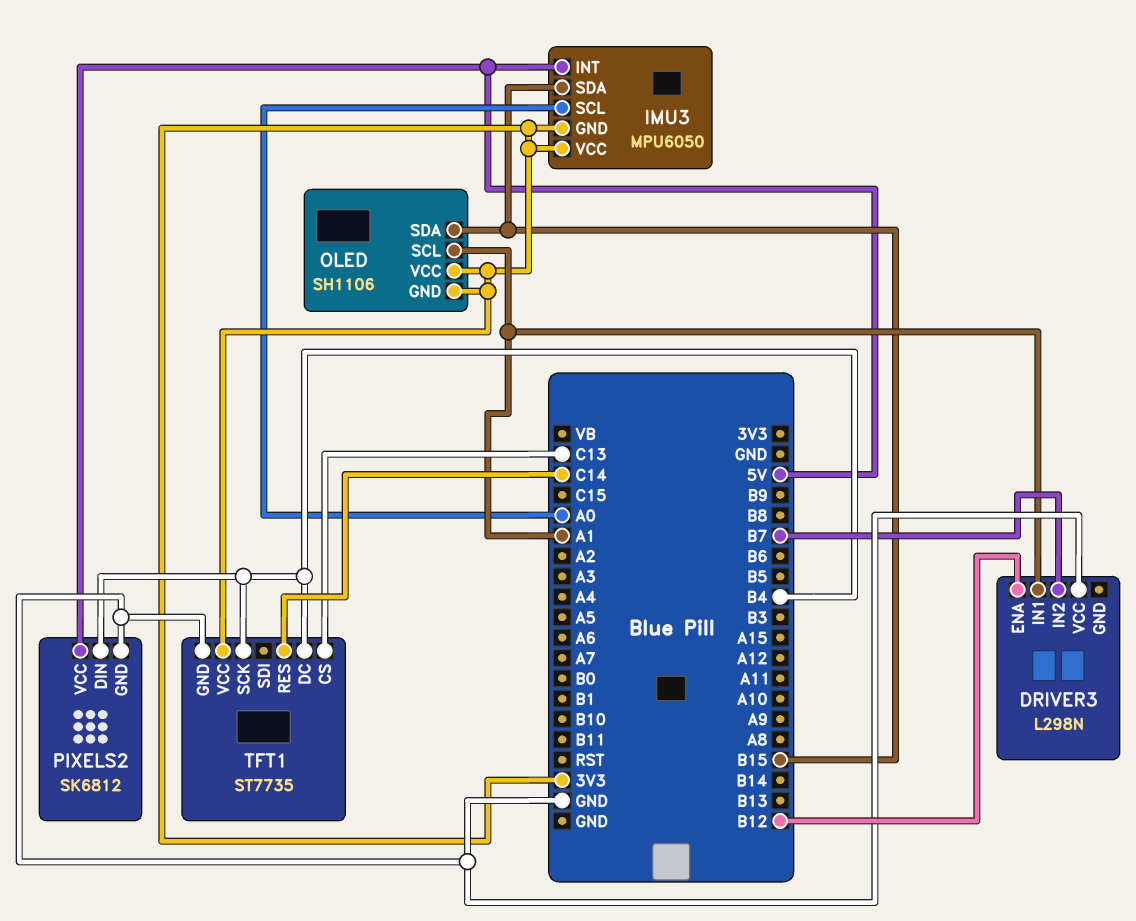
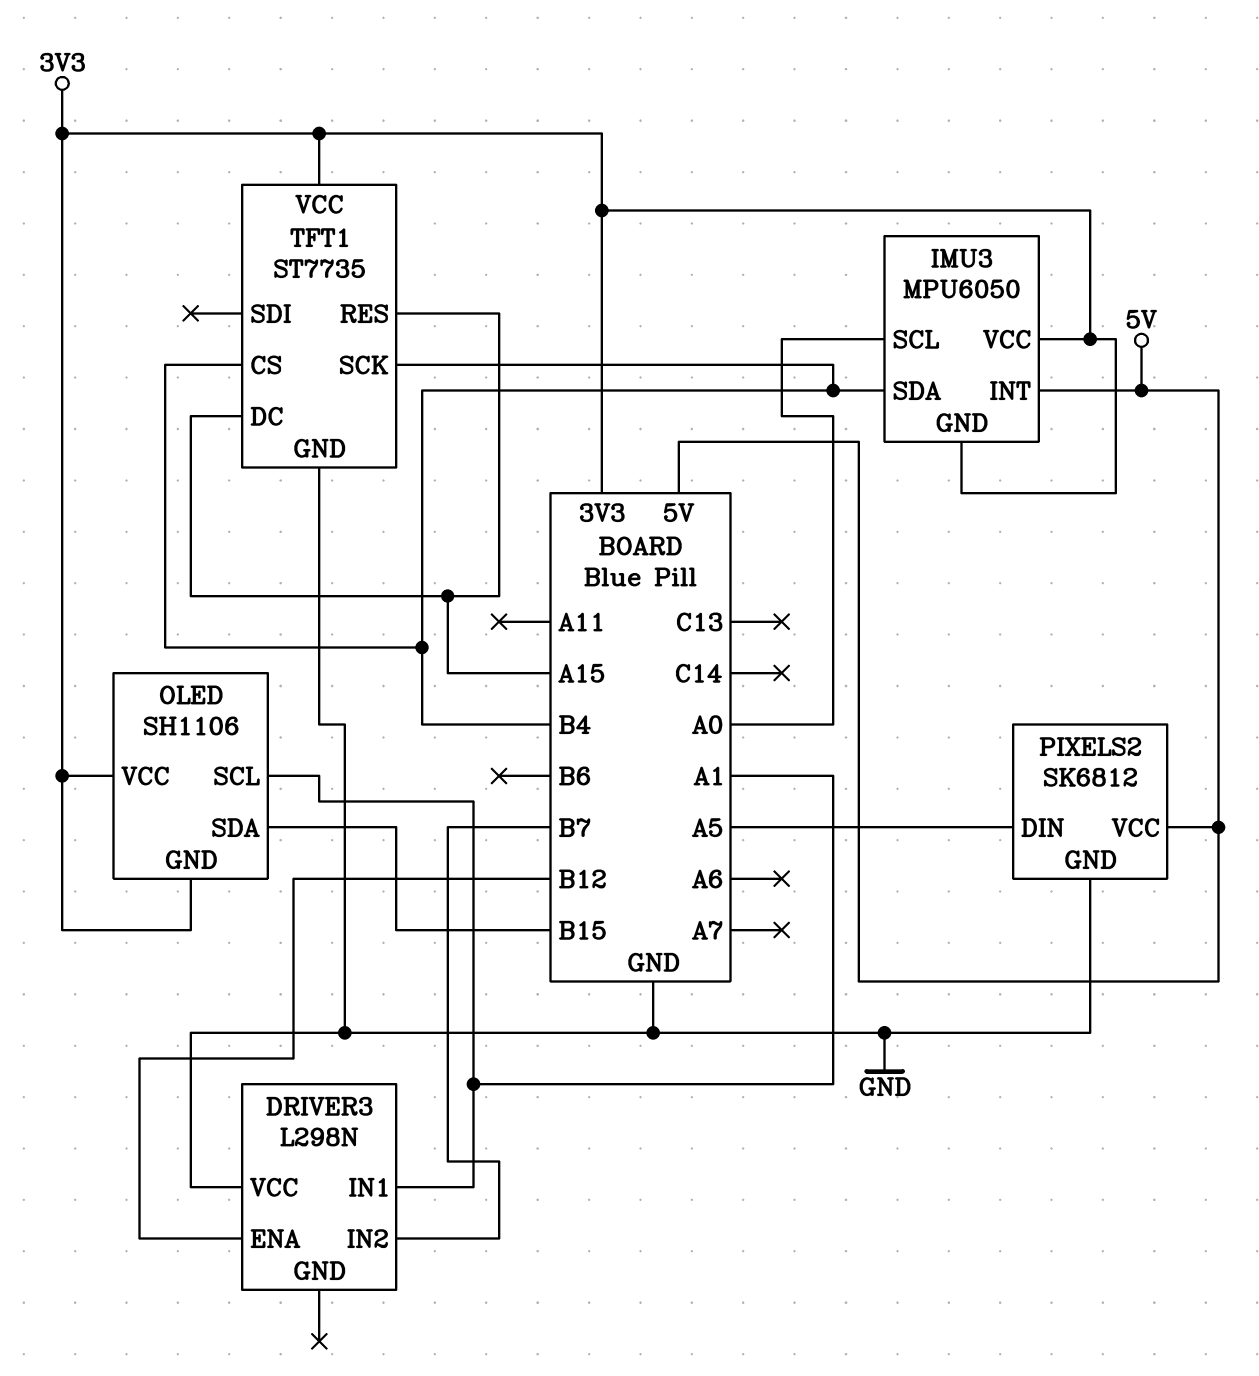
IMU3 pin SDA: B15 -> B4
PIXELS2 pin DIN: B4 -> A5
TFT1 pin CS: C13 -> B4
TFT1 pin DC: B4 -> A15
TFT1 pin RES: C14 -> A15

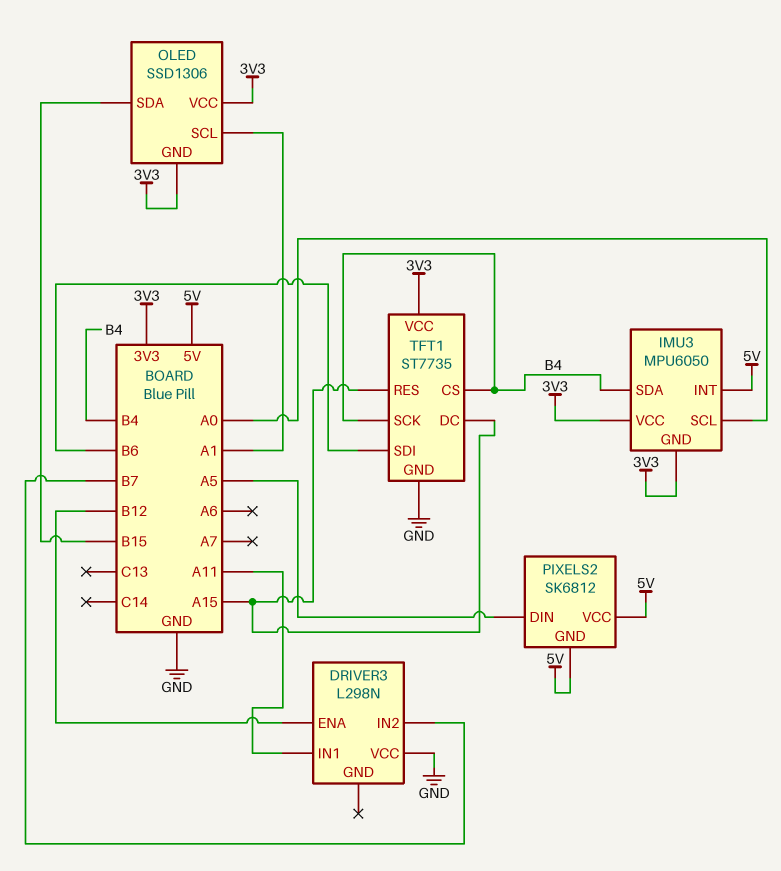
DRIVER3 pin IN1: A1 -> A11
OLED: SH1106 -> SSD1306
PIXELS2 pin GND: GND -> 5V
TFT1 pin SDI: none -> B6

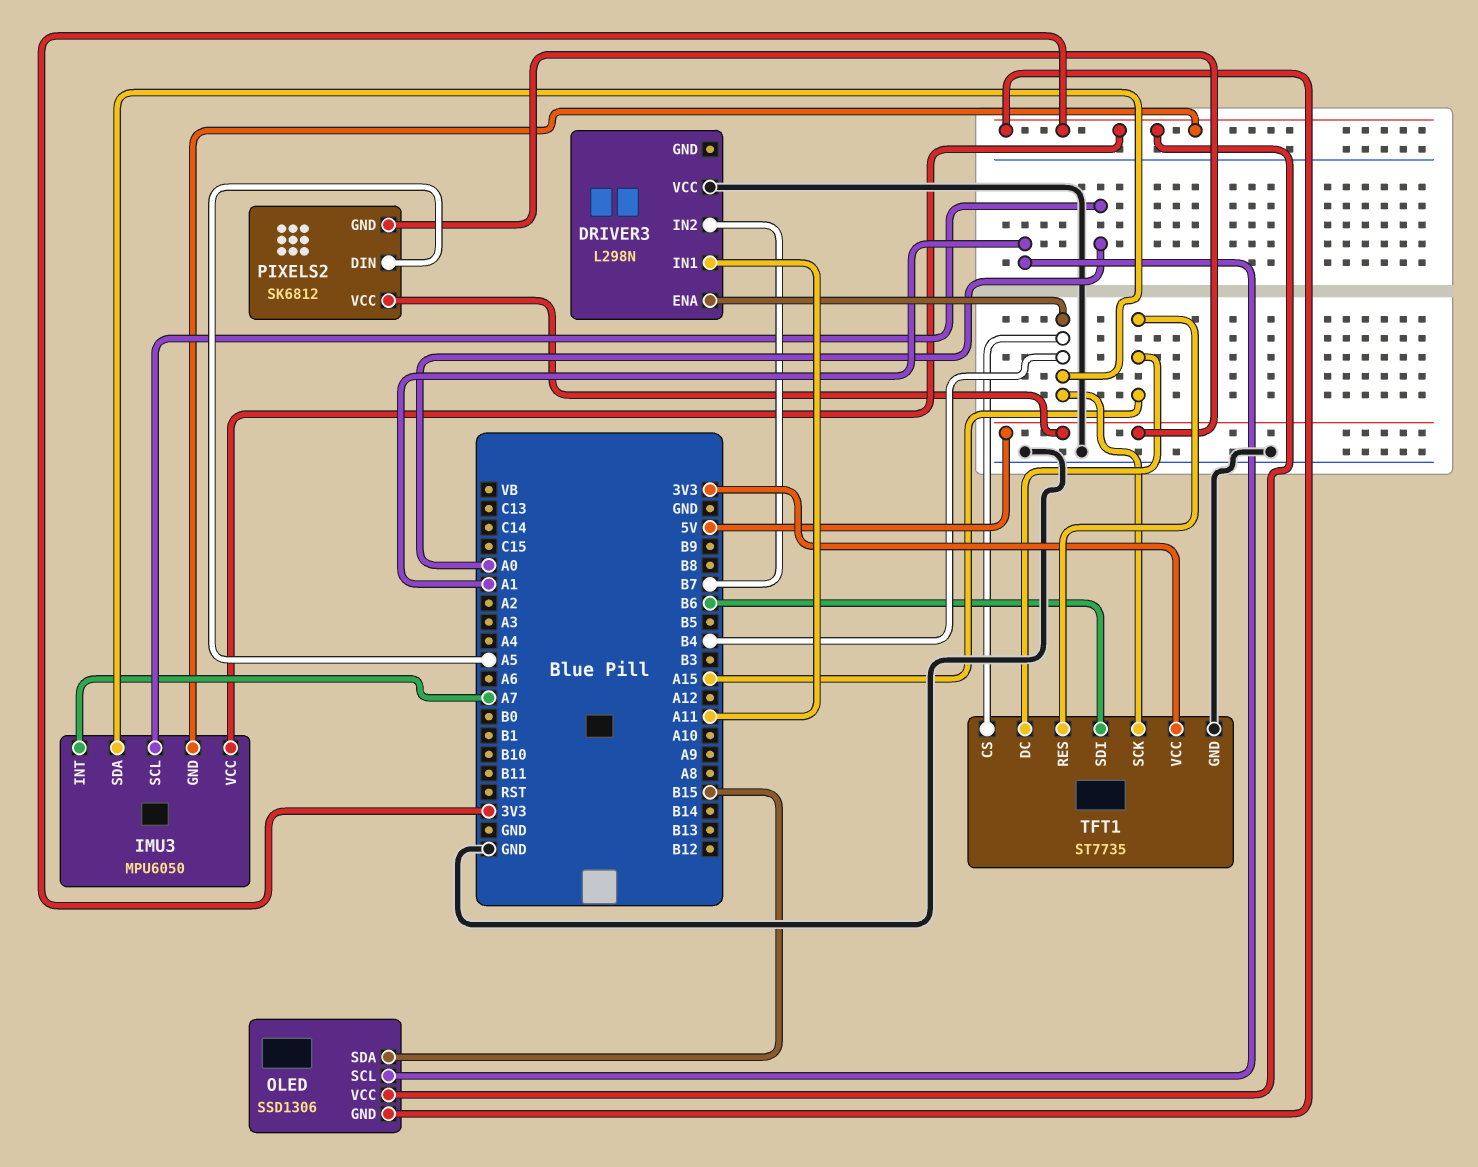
DRIVER3 pin ENA: B12 -> B4
IMU3 pin INT: 5V -> A7

